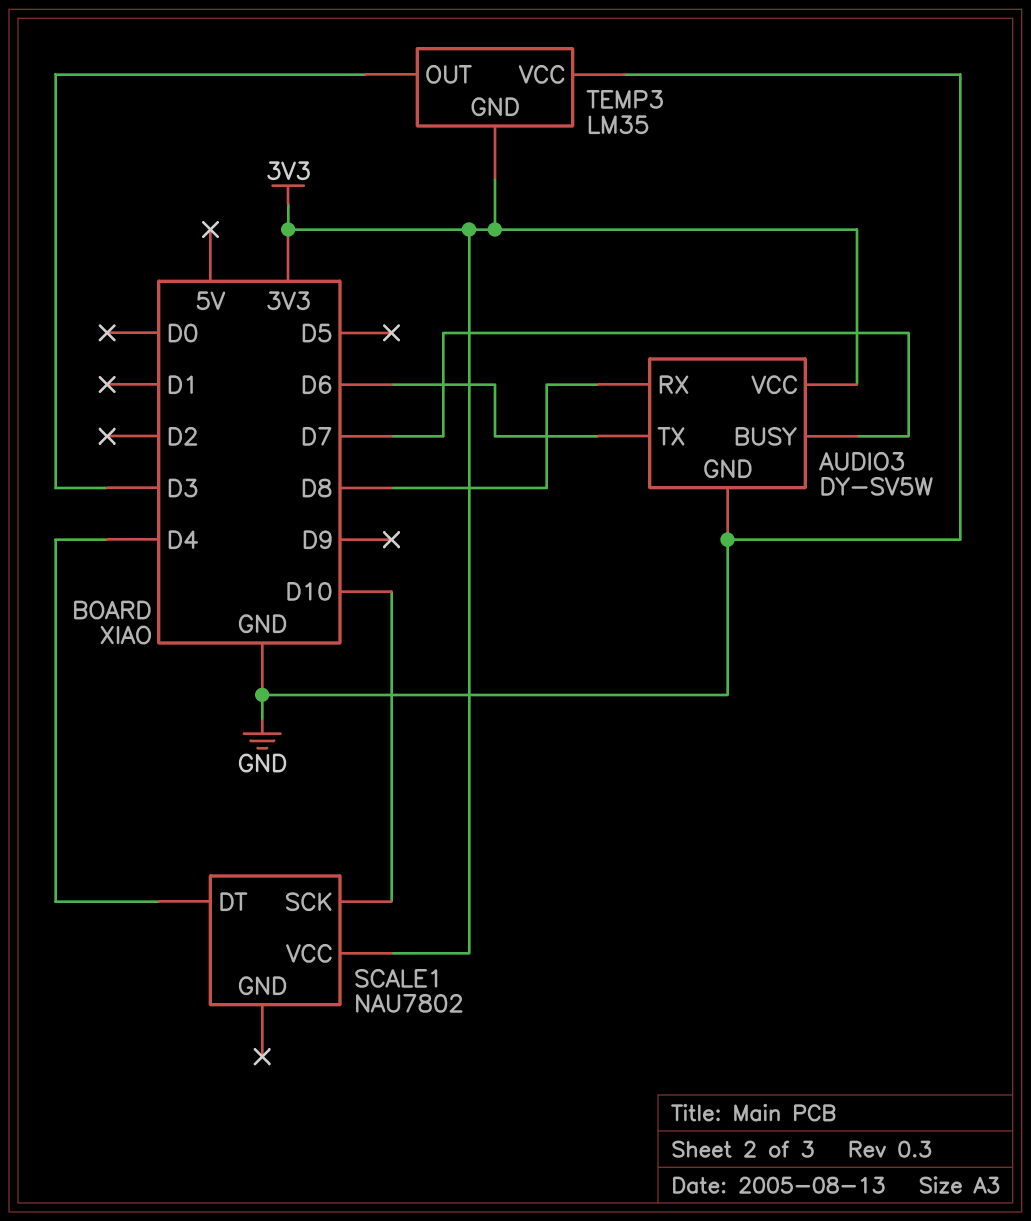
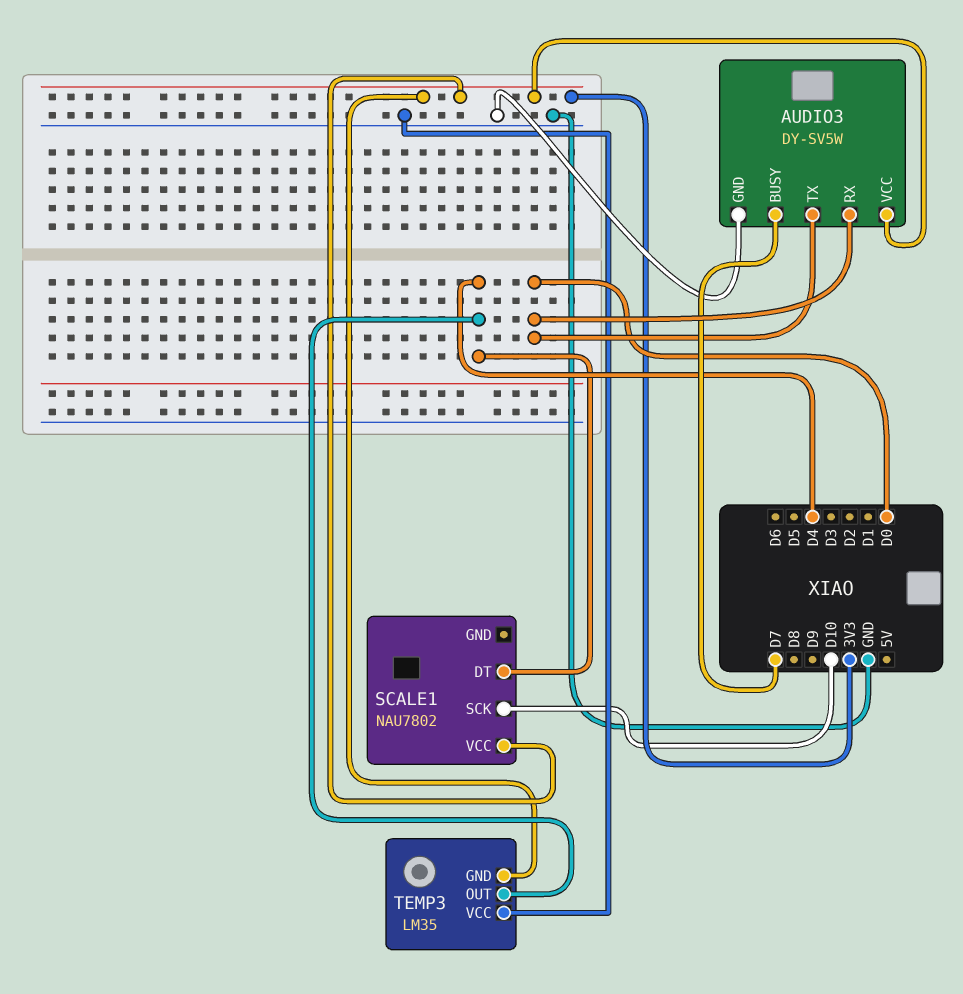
AUDIO3 pin RX: D8 -> D0
AUDIO3 pin TX: D6 -> D0
TEMP3 pin OUT: D3 -> D4

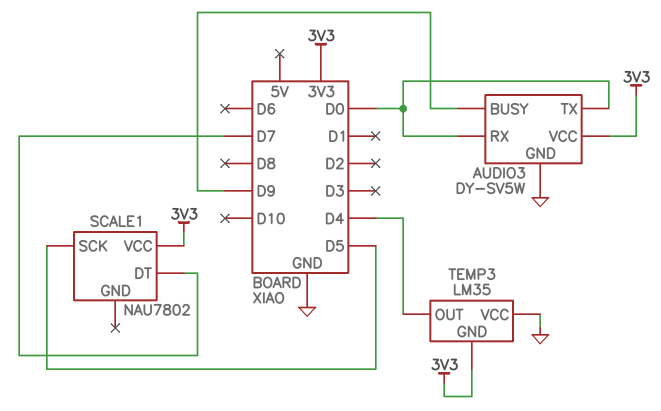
AUDIO3 pin BUSY: D7 -> D9
SCALE1 pin DT: D4 -> D7
SCALE1 pin SCK: D10 -> D5

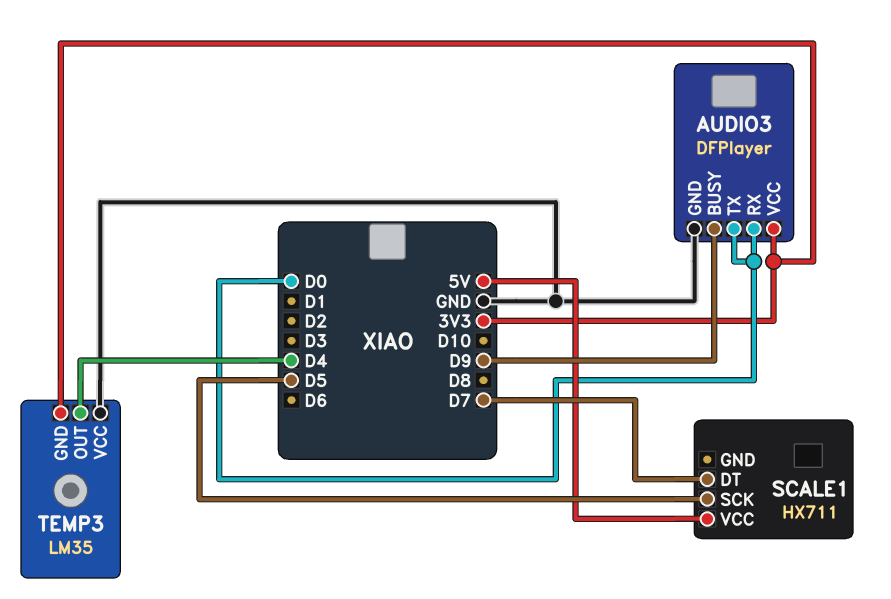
AUDIO3: DY-SV5W -> DFPlayer
SCALE1: NAU7802 -> HX711
SCALE1 pin VCC: 3V3 -> 5V

